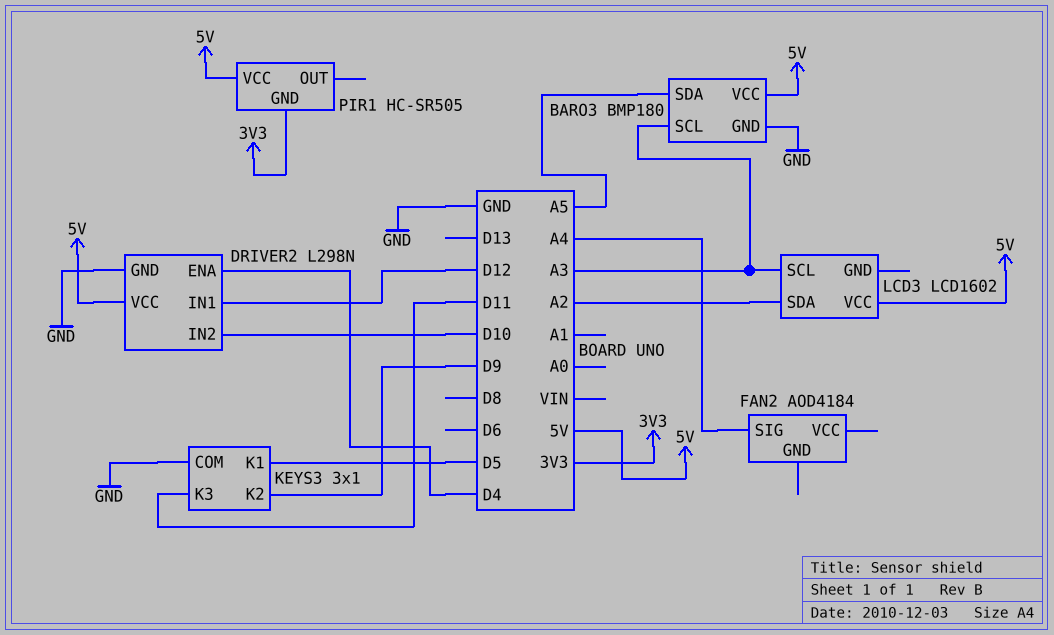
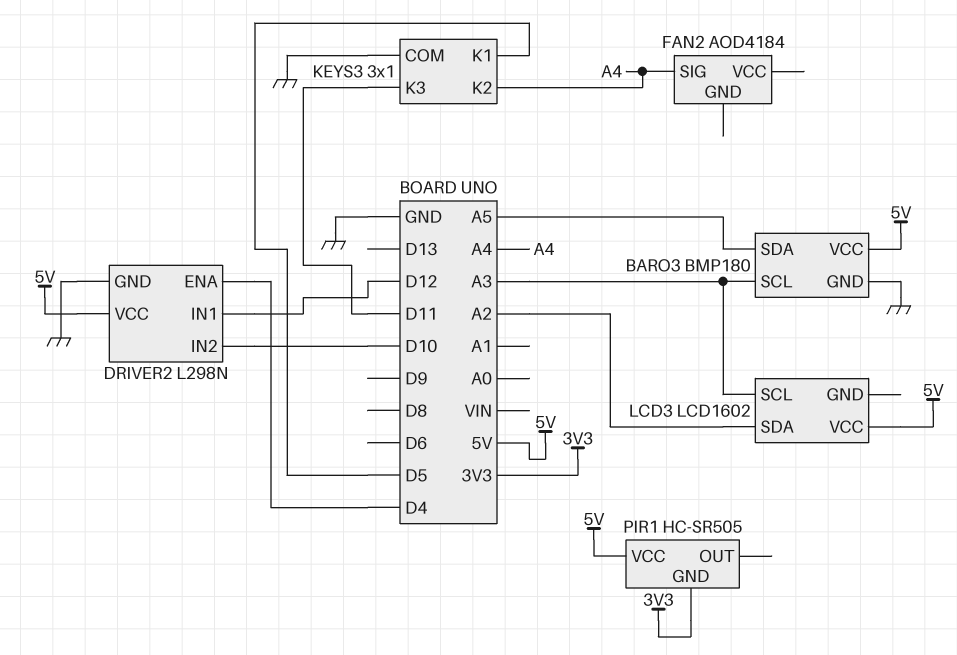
KEYS3 pin K2: D9 -> A4

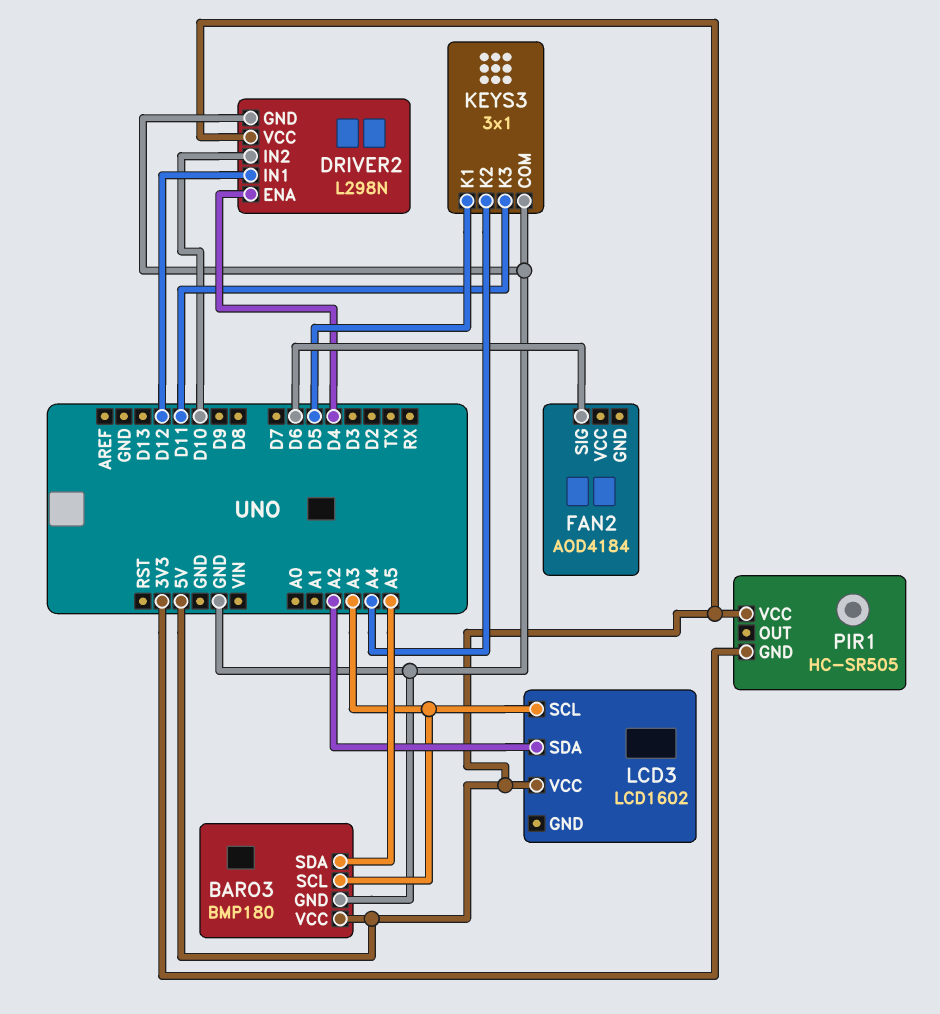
FAN2 pin SIG: A4 -> D6

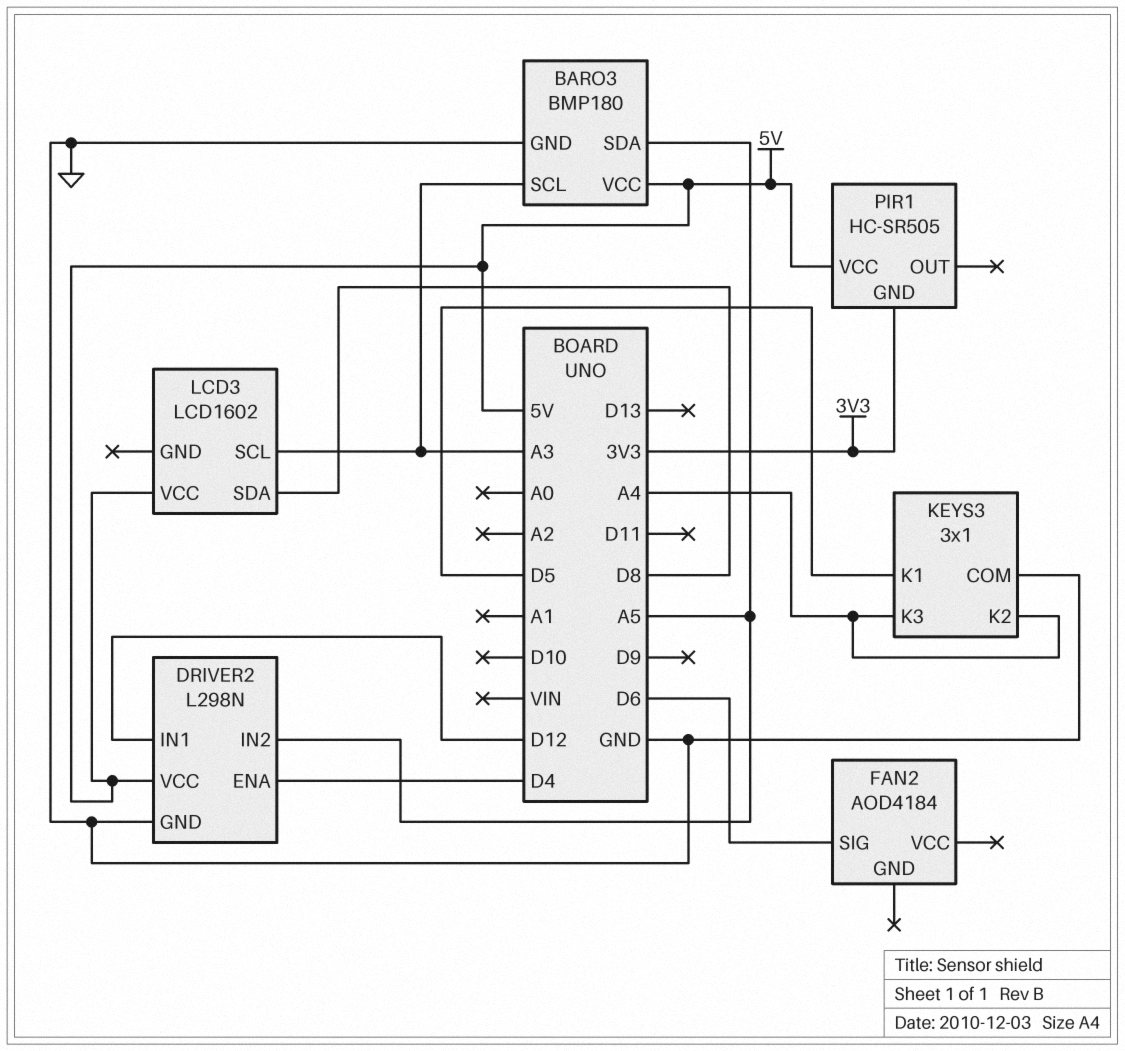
DRIVER2 pin IN2: D10 -> A5
KEYS3 pin K3: D11 -> A4
LCD3 pin SDA: A2 -> D8

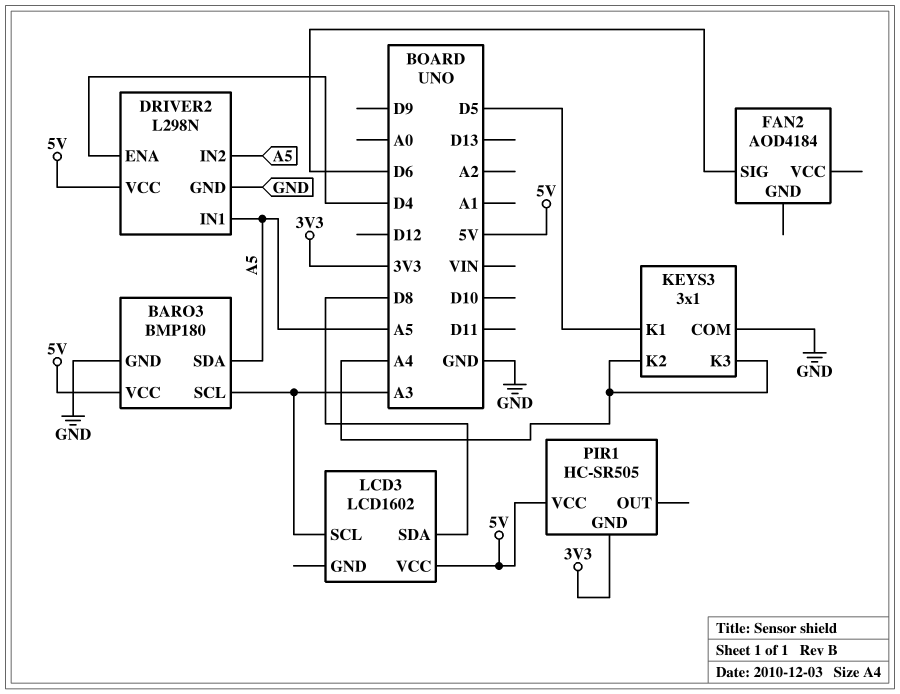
DRIVER2 pin IN1: D12 -> A5

